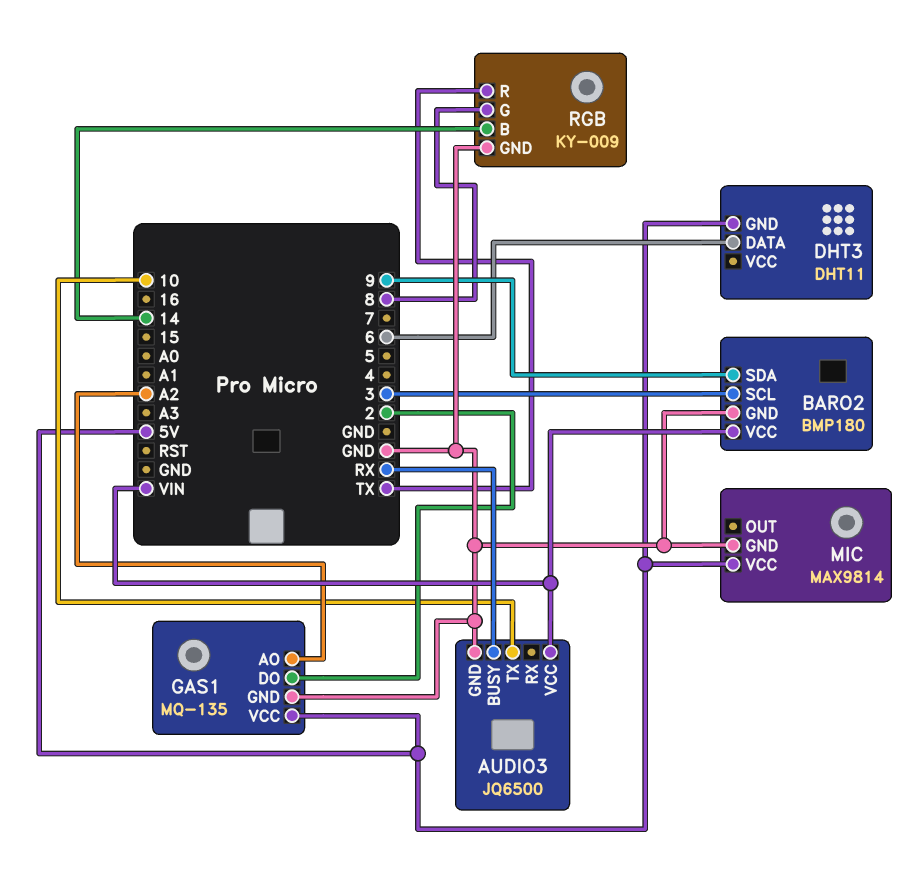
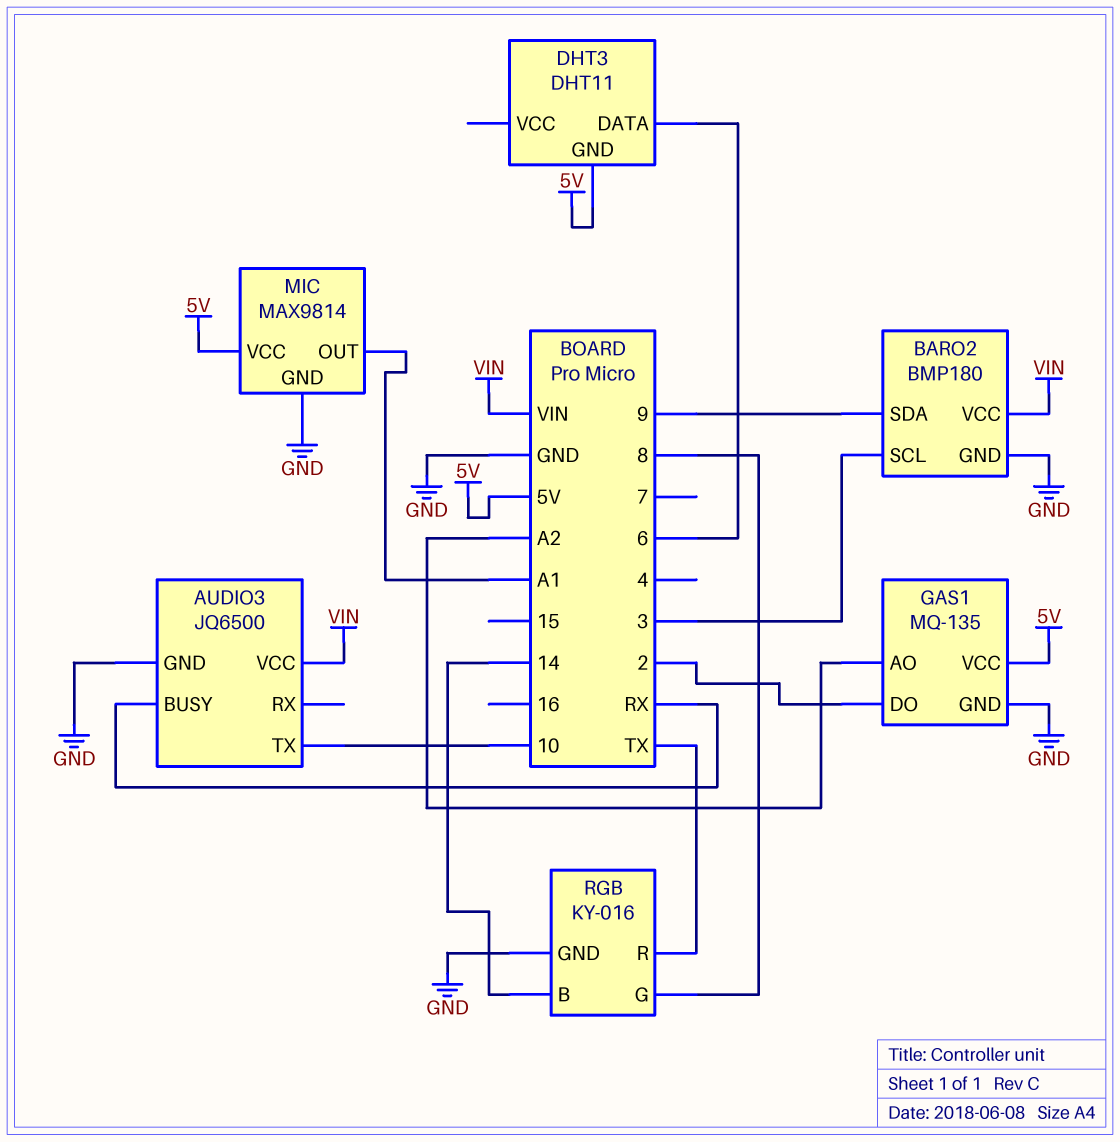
MIC pin OUT: none -> A1
RGB: KY-009 -> KY-016

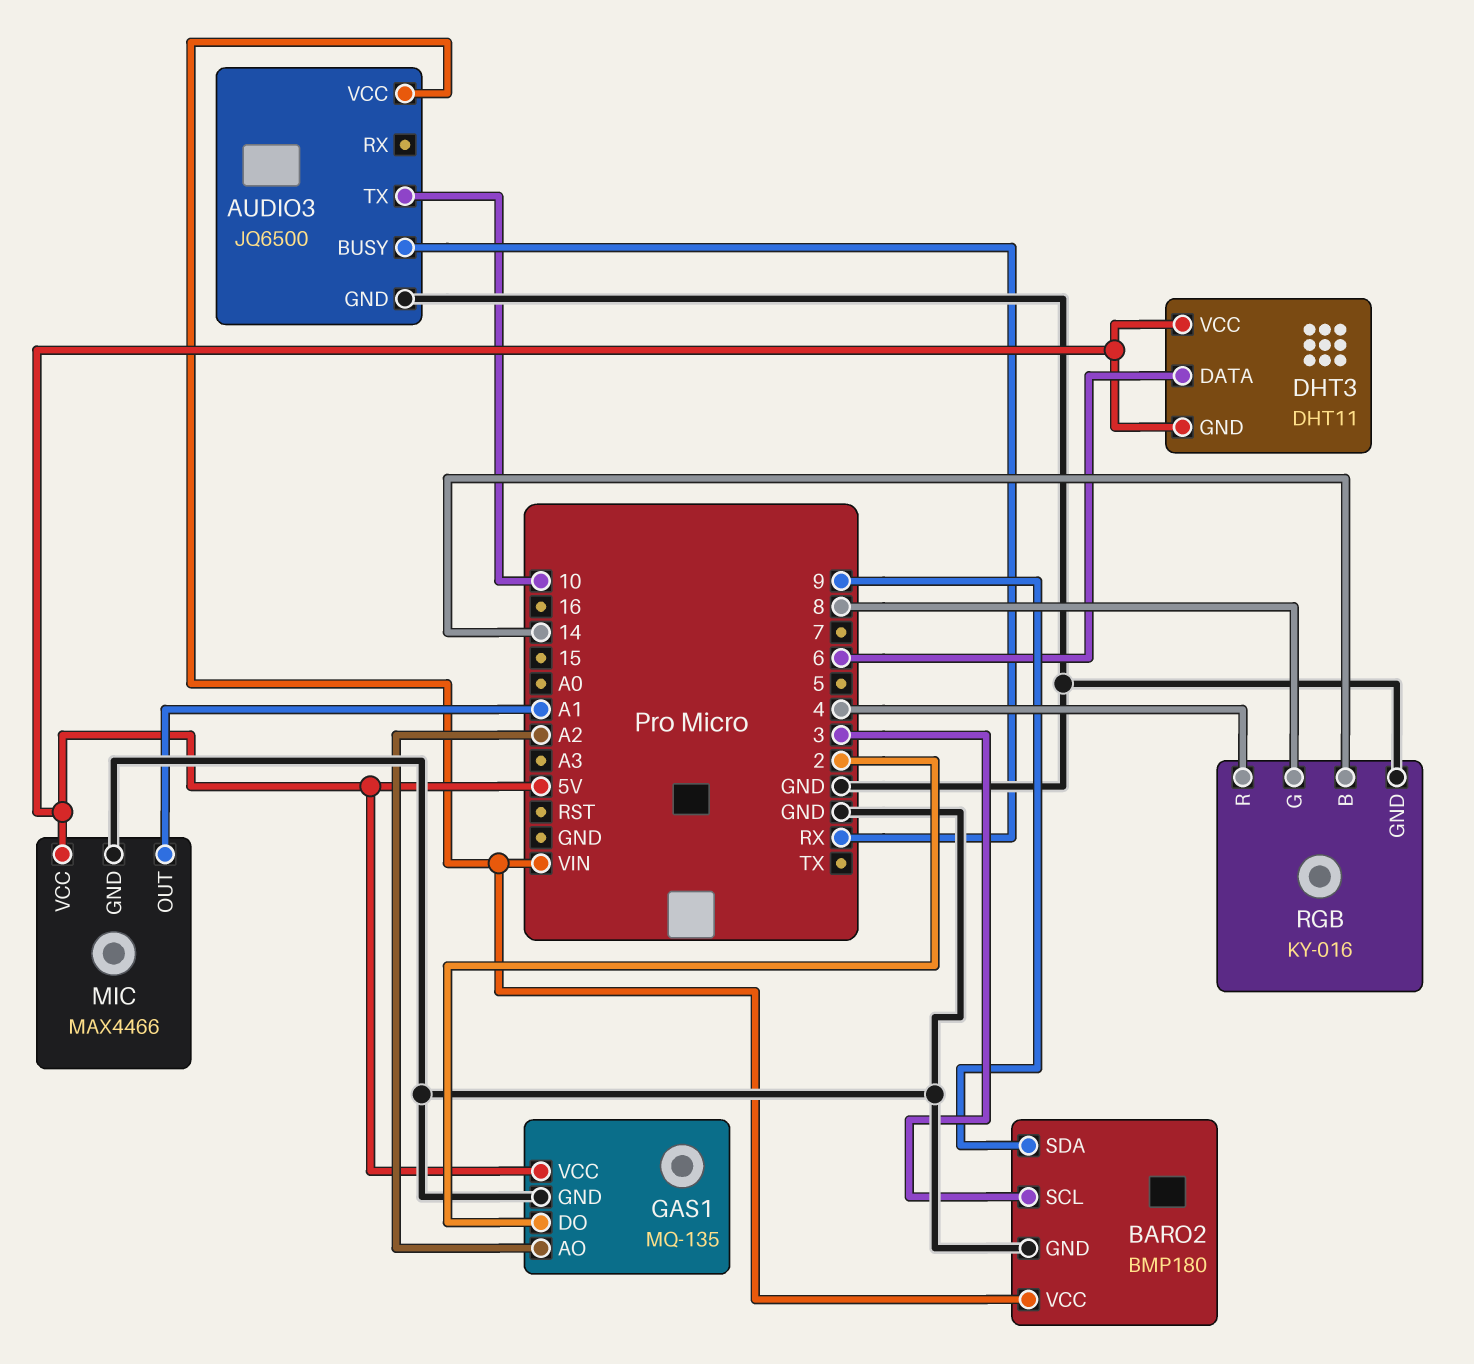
DHT3 pin VCC: none -> 5V
MIC: MAX9814 -> MAX4466
RGB pin R: TX -> 4

